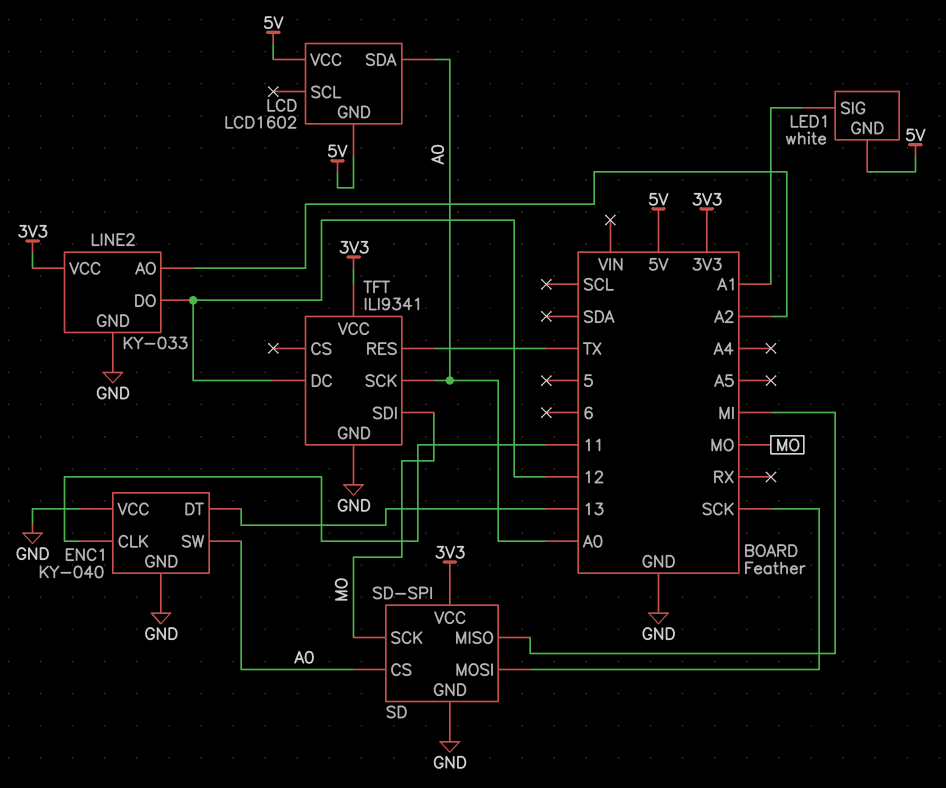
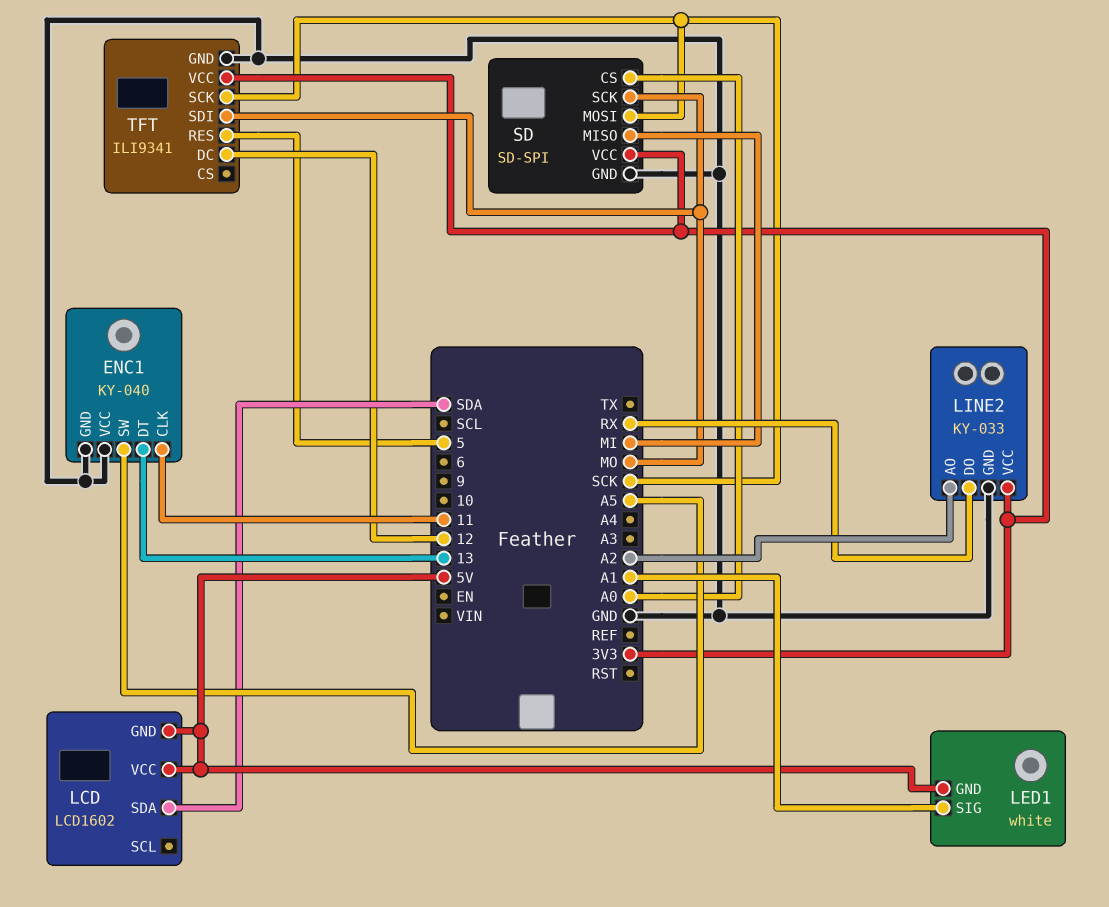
ENC1 pin SW: A0 -> A5
LCD pin SDA: A0 -> SDA
LINE2 pin DO: 12 -> RX
TFT pin RES: TX -> 5
TFT pin SCK: A0 -> SCK

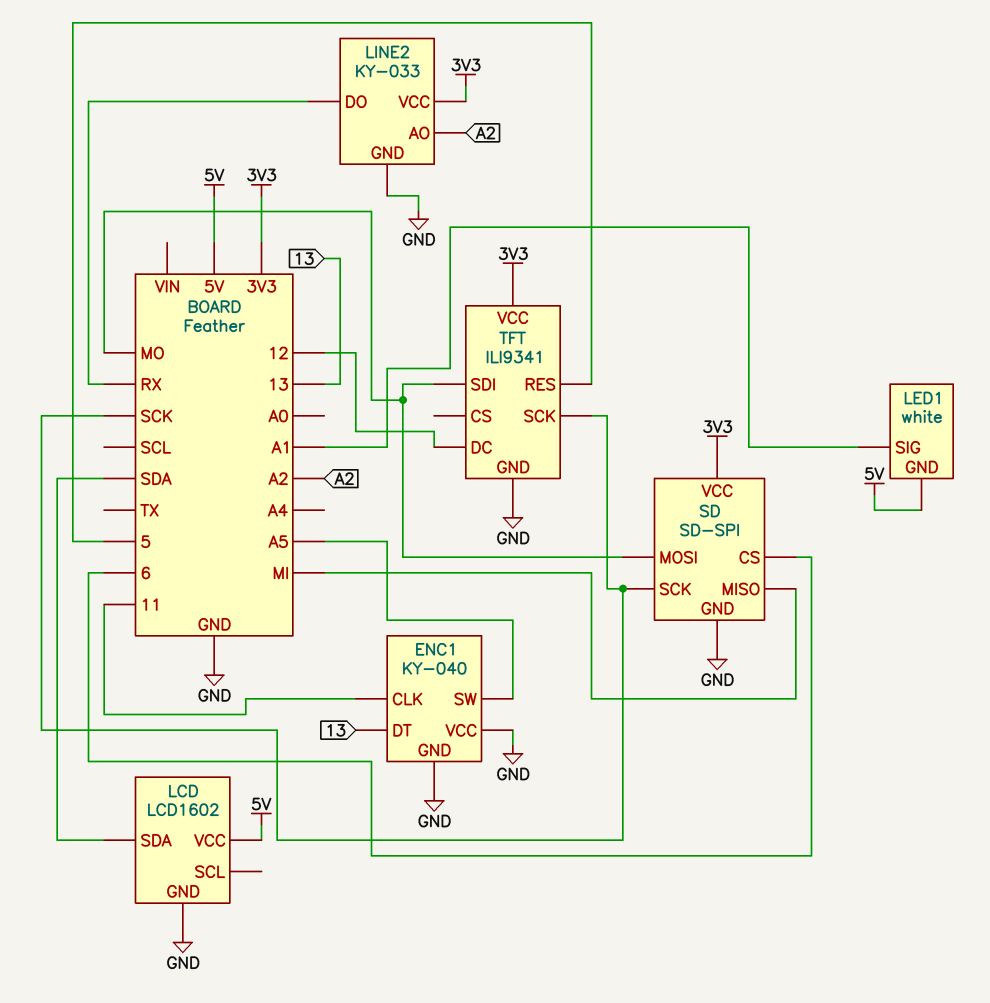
LCD pin GND: 5V -> GND
SD pin CS: A0 -> 6
SD pin MOSI: SCK -> MO
SD pin SCK: MO -> SCK

